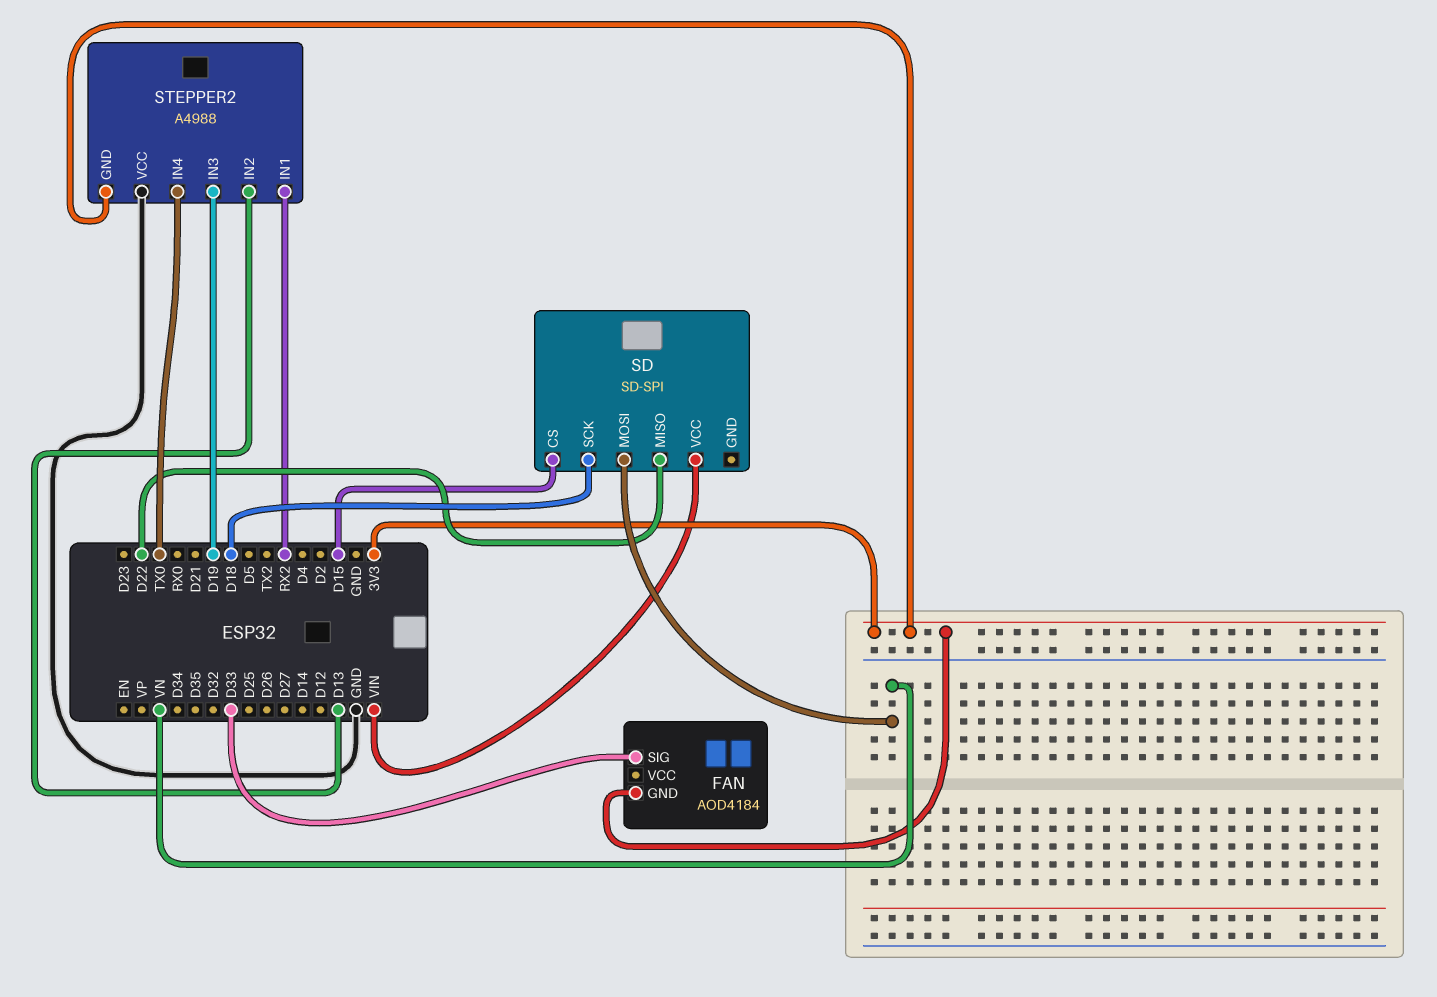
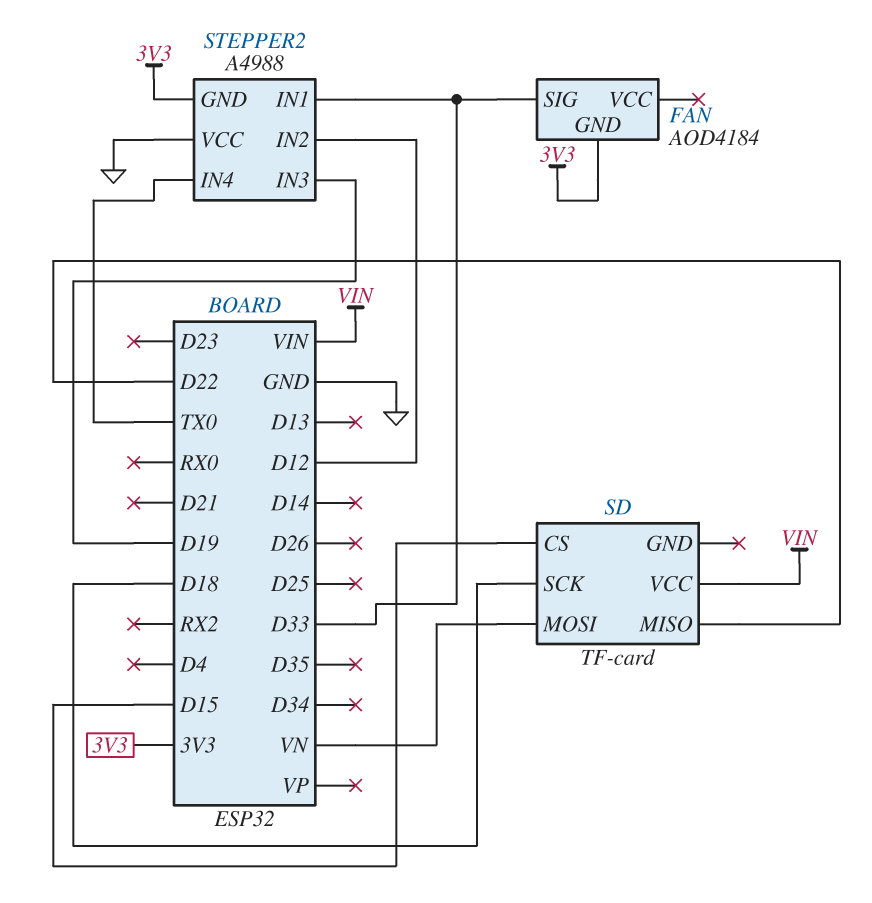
SD: SD-SPI -> TF-card
STEPPER2 pin IN1: RX2 -> D33
STEPPER2 pin IN2: D13 -> D12

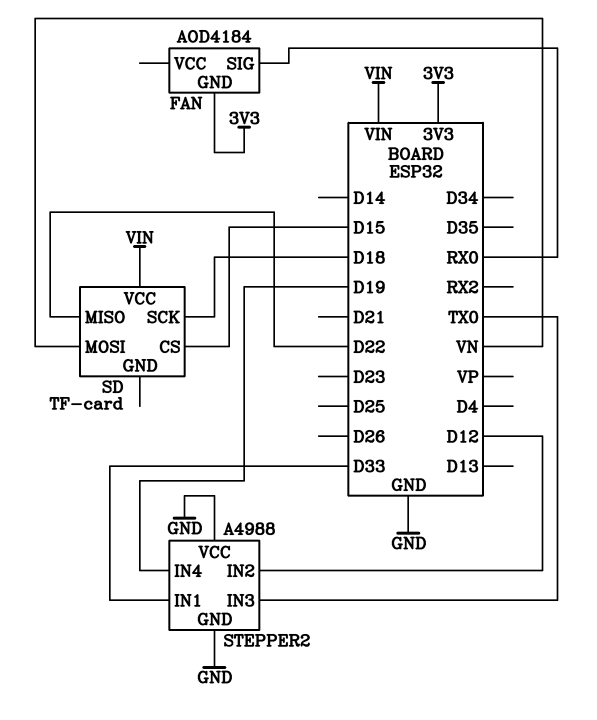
FAN pin SIG: D33 -> RX0
STEPPER2 pin GND: 3V3 -> GND
STEPPER2 pin IN3: D19 -> TX0
STEPPER2 pin IN4: TX0 -> D19

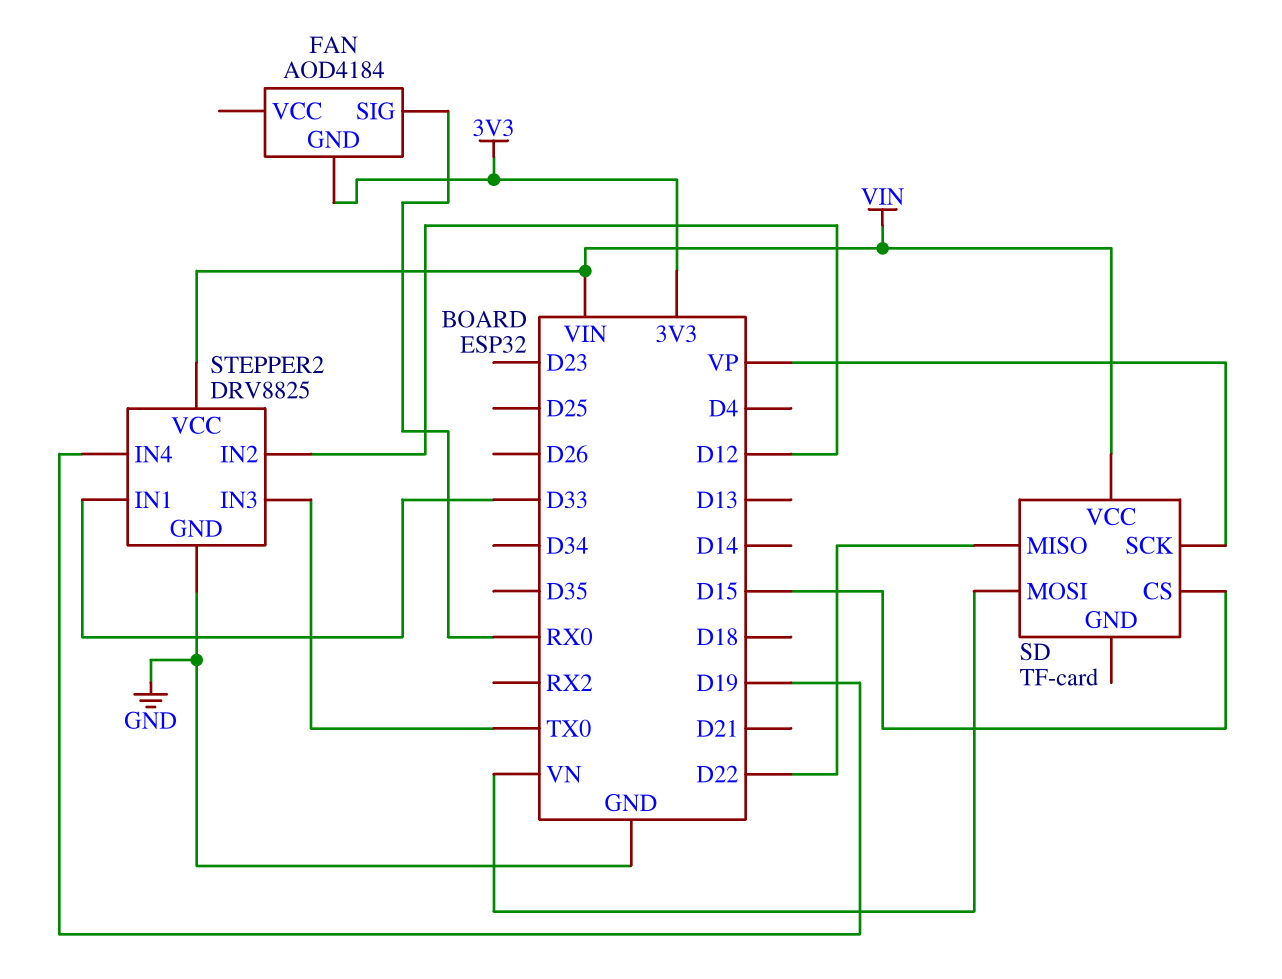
SD pin SCK: D18 -> VP
STEPPER2: A4988 -> DRV8825
STEPPER2 pin VCC: GND -> VIN

